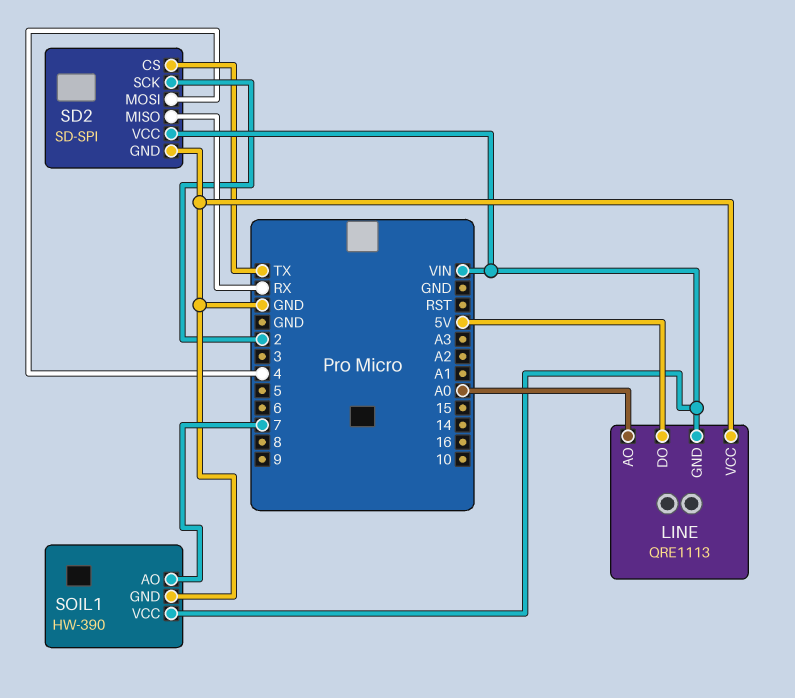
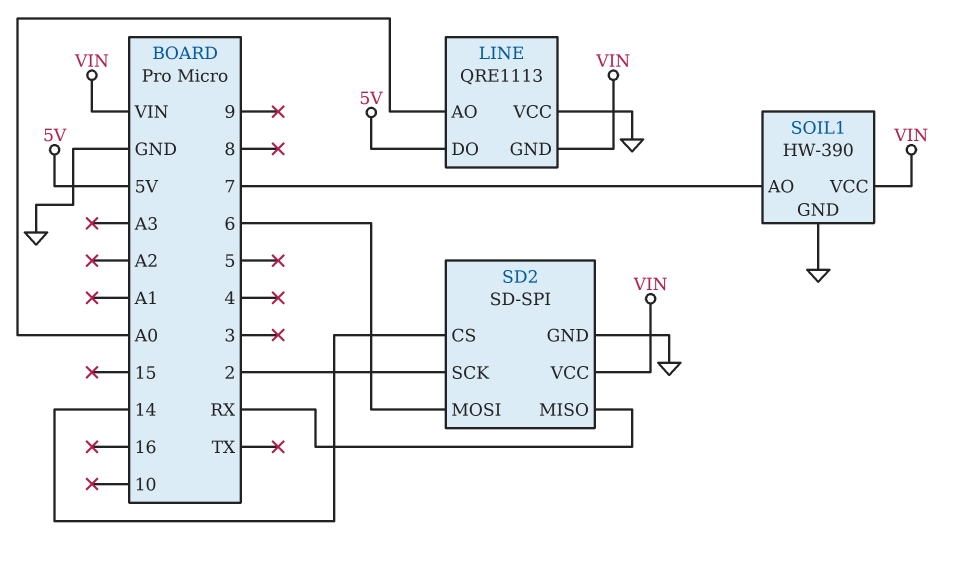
SD2 pin CS: TX -> 14
SD2 pin MOSI: 4 -> 6

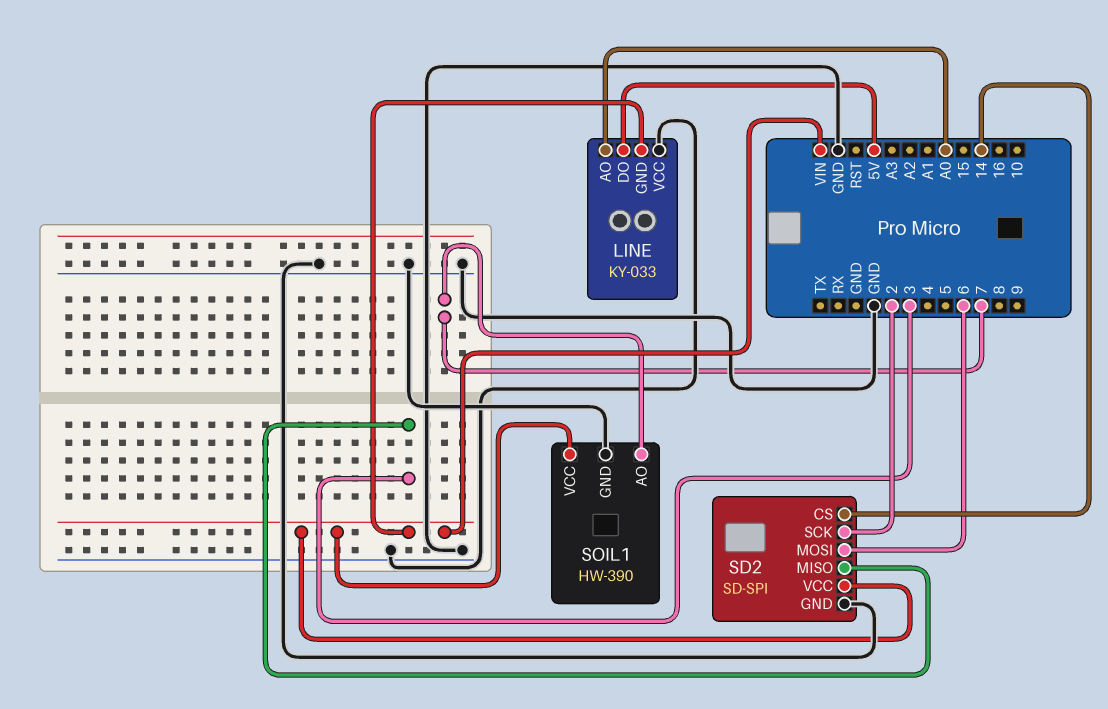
LINE: QRE1113 -> KY-033
SD2 pin MISO: RX -> 3

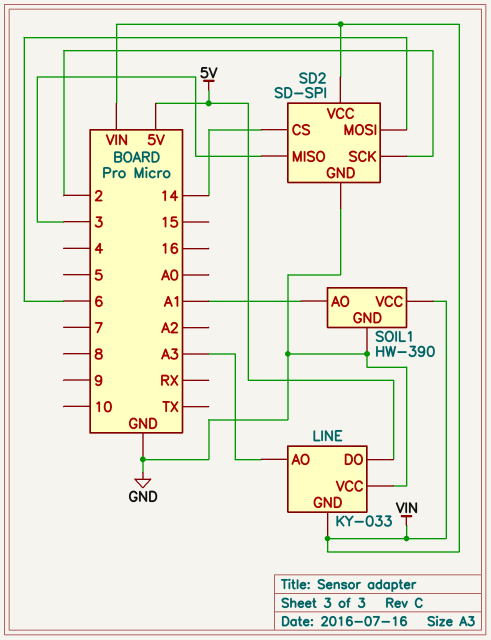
LINE pin AO: A0 -> A3
SOIL1 pin AO: 7 -> A1

